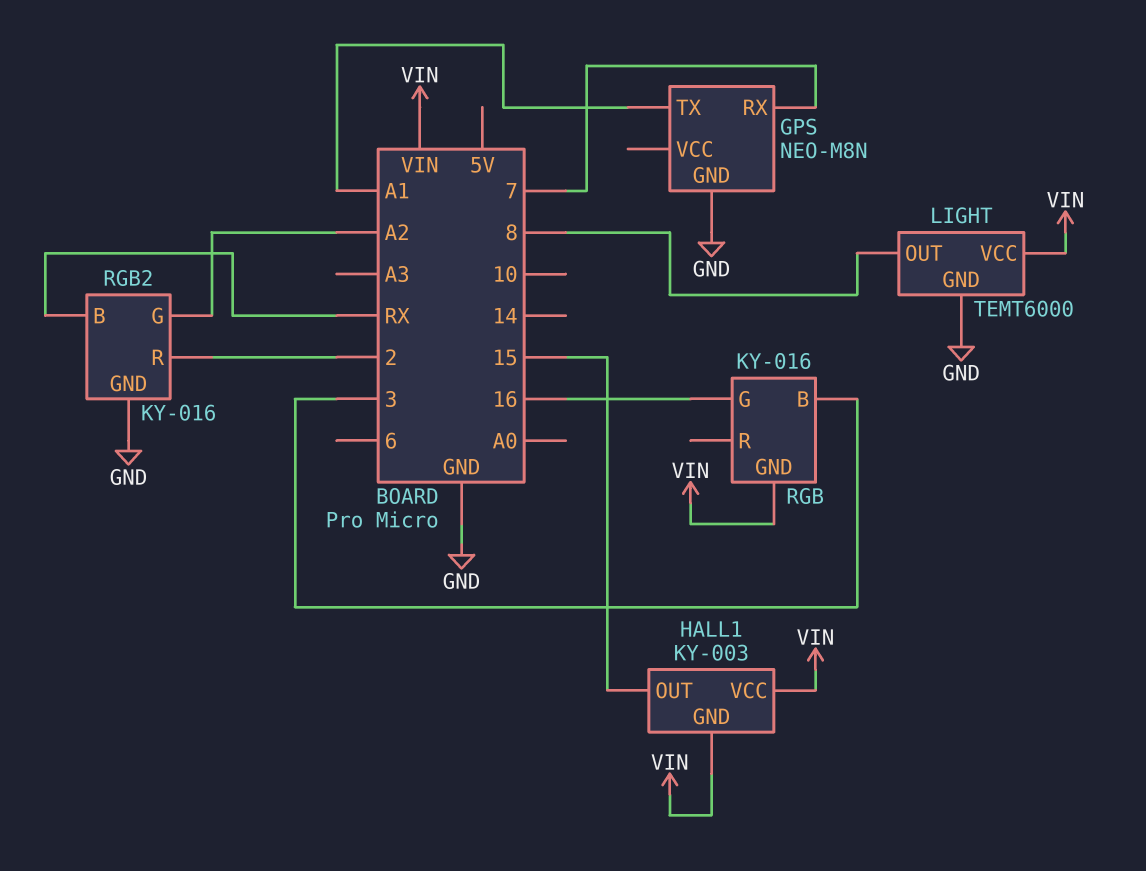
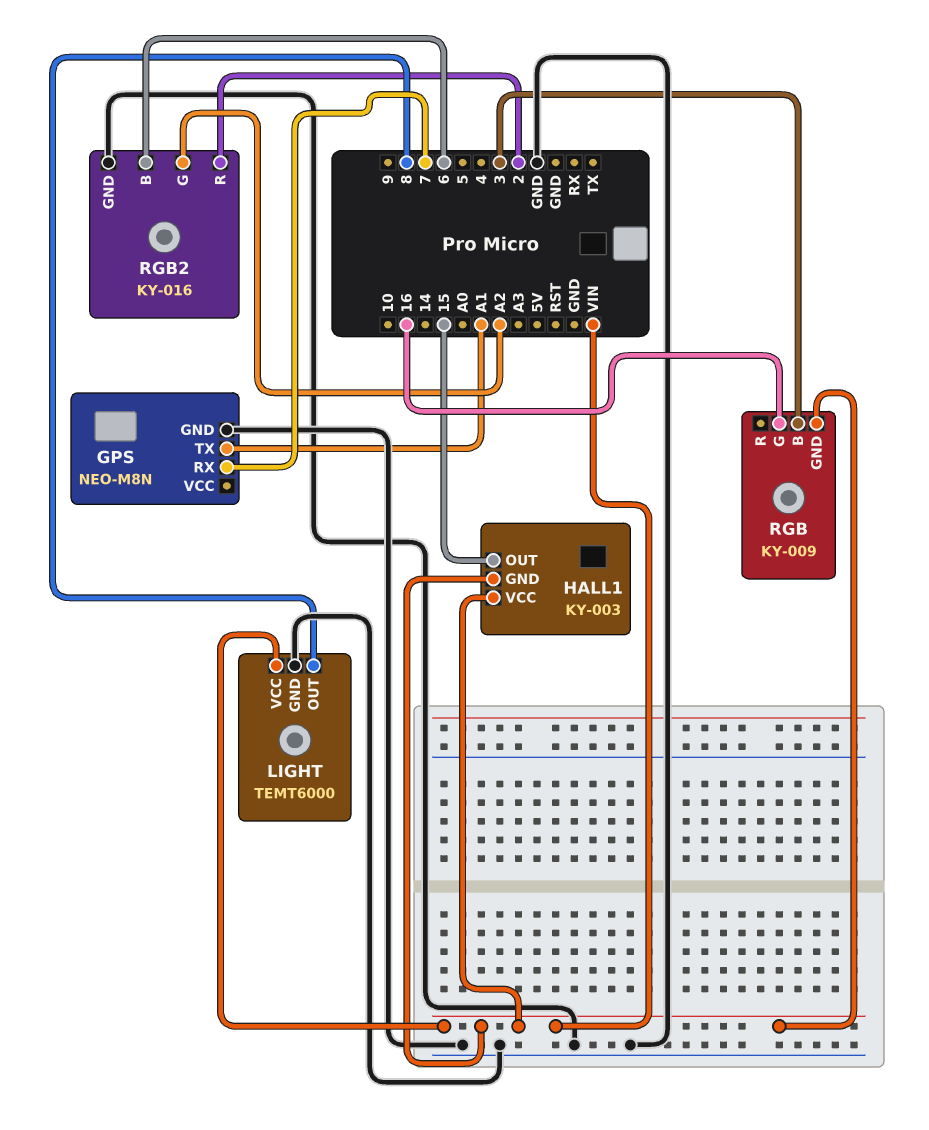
RGB: KY-016 -> KY-009
RGB2 pin B: RX -> 6

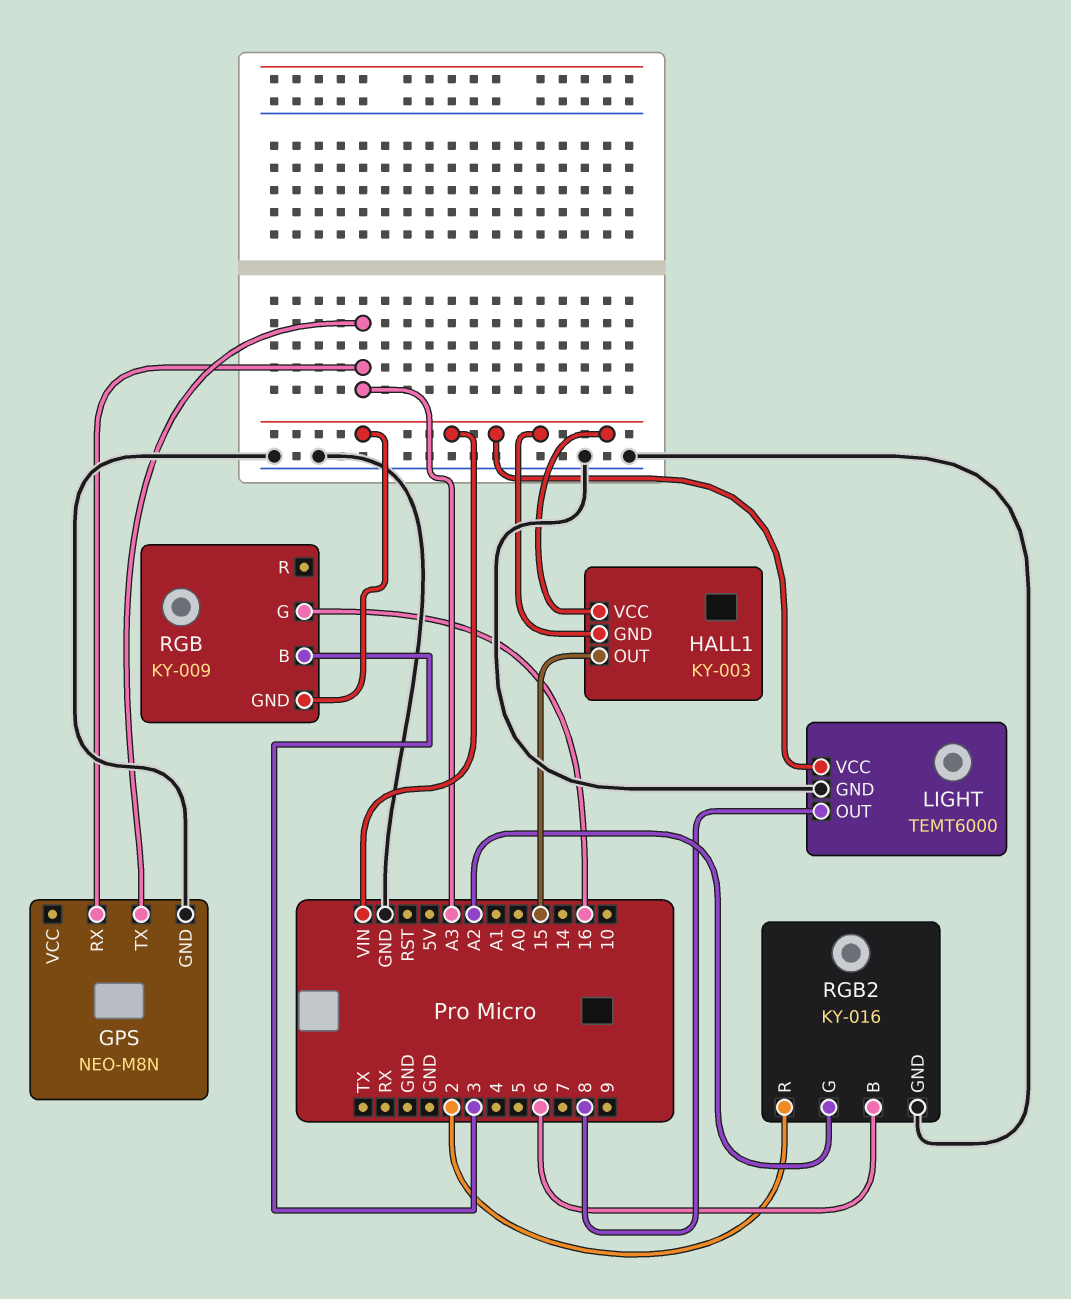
GPS pin RX: 7 -> A3
GPS pin TX: A1 -> A3

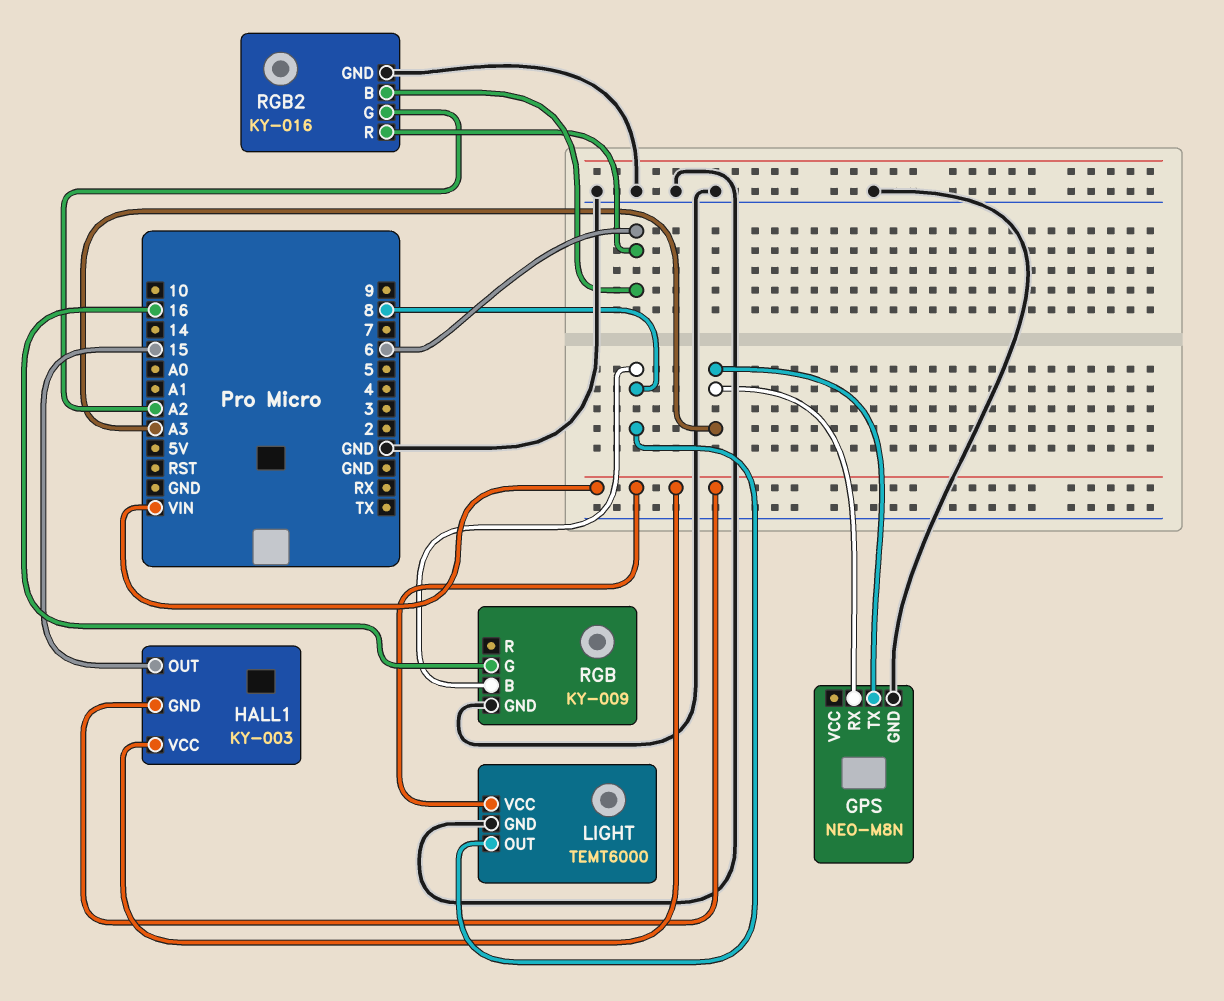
RGB pin B: 3 -> 8
RGB pin GND: VIN -> GND
RGB2 pin R: 2 -> 6

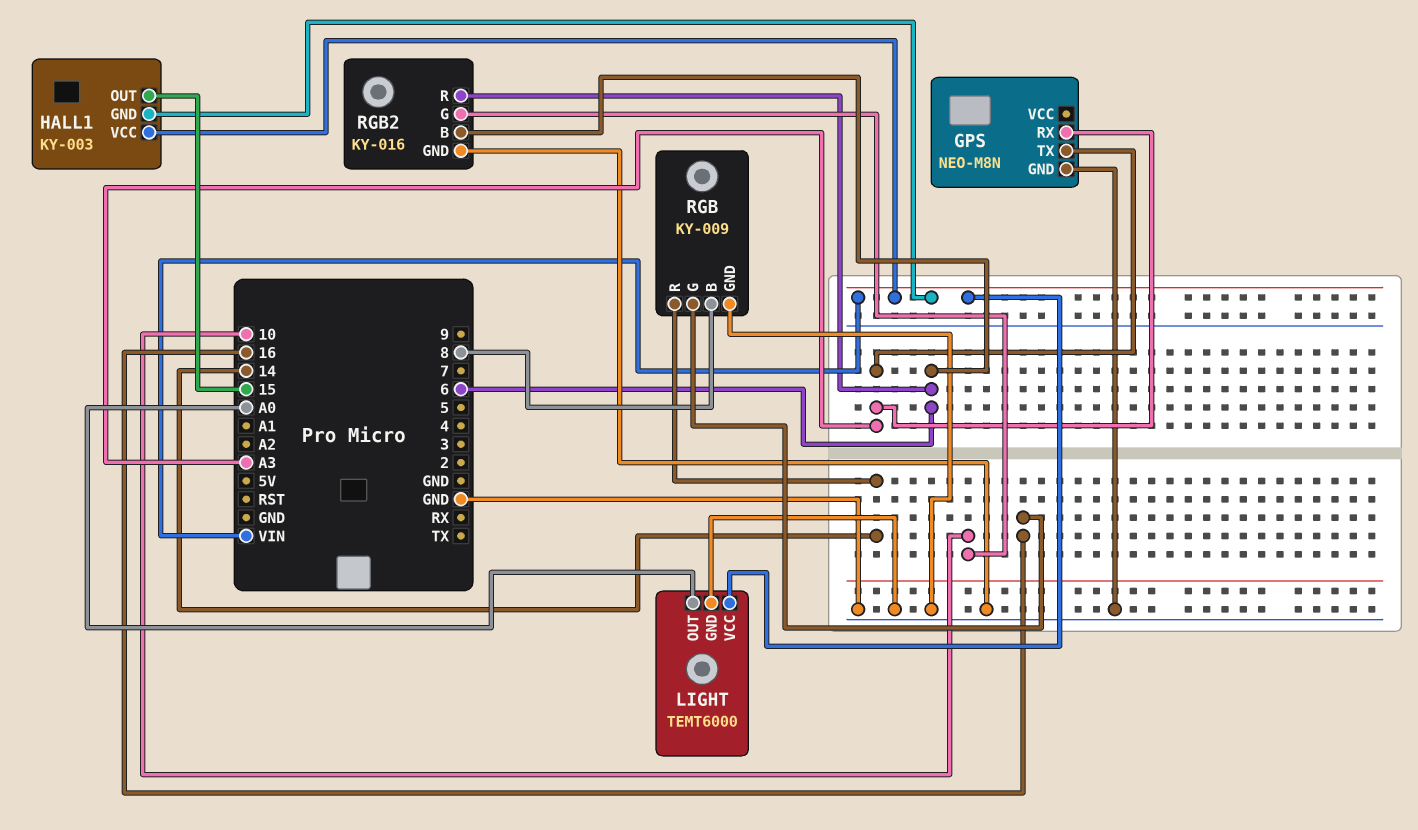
LIGHT pin OUT: 8 -> A0
RGB pin R: none -> 14
RGB2 pin G: A2 -> 10

